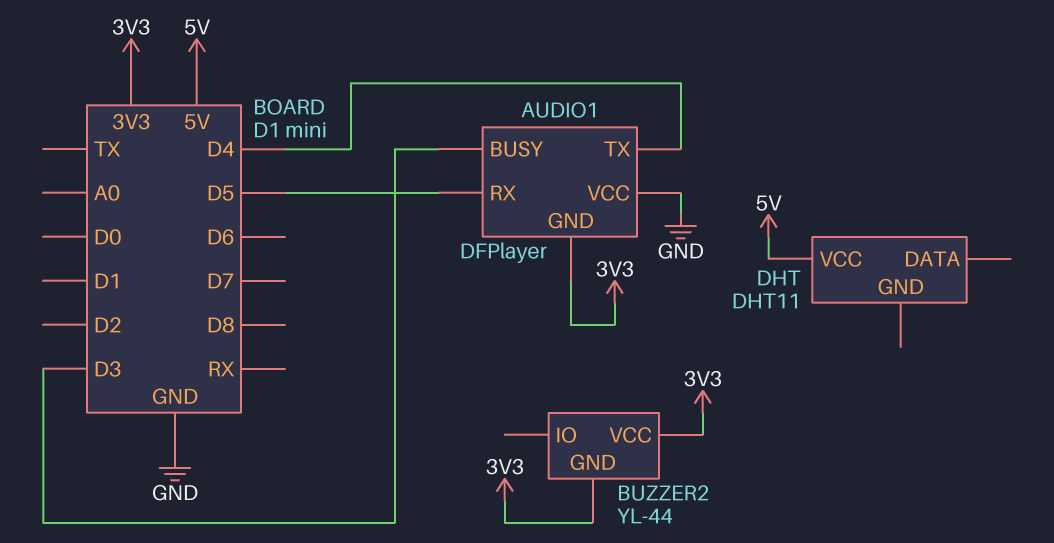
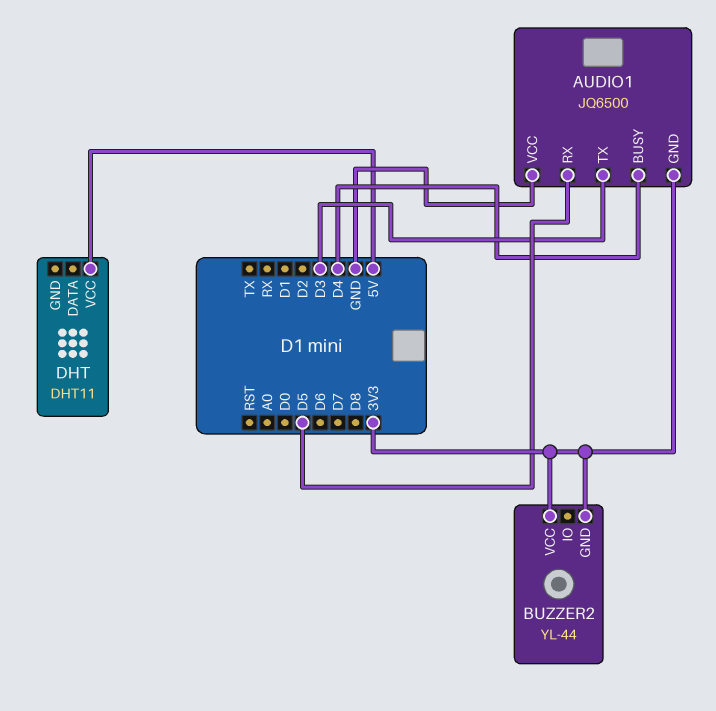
AUDIO1: DFPlayer -> JQ6500
AUDIO1 pin BUSY: D3 -> D4
AUDIO1 pin TX: D4 -> D3

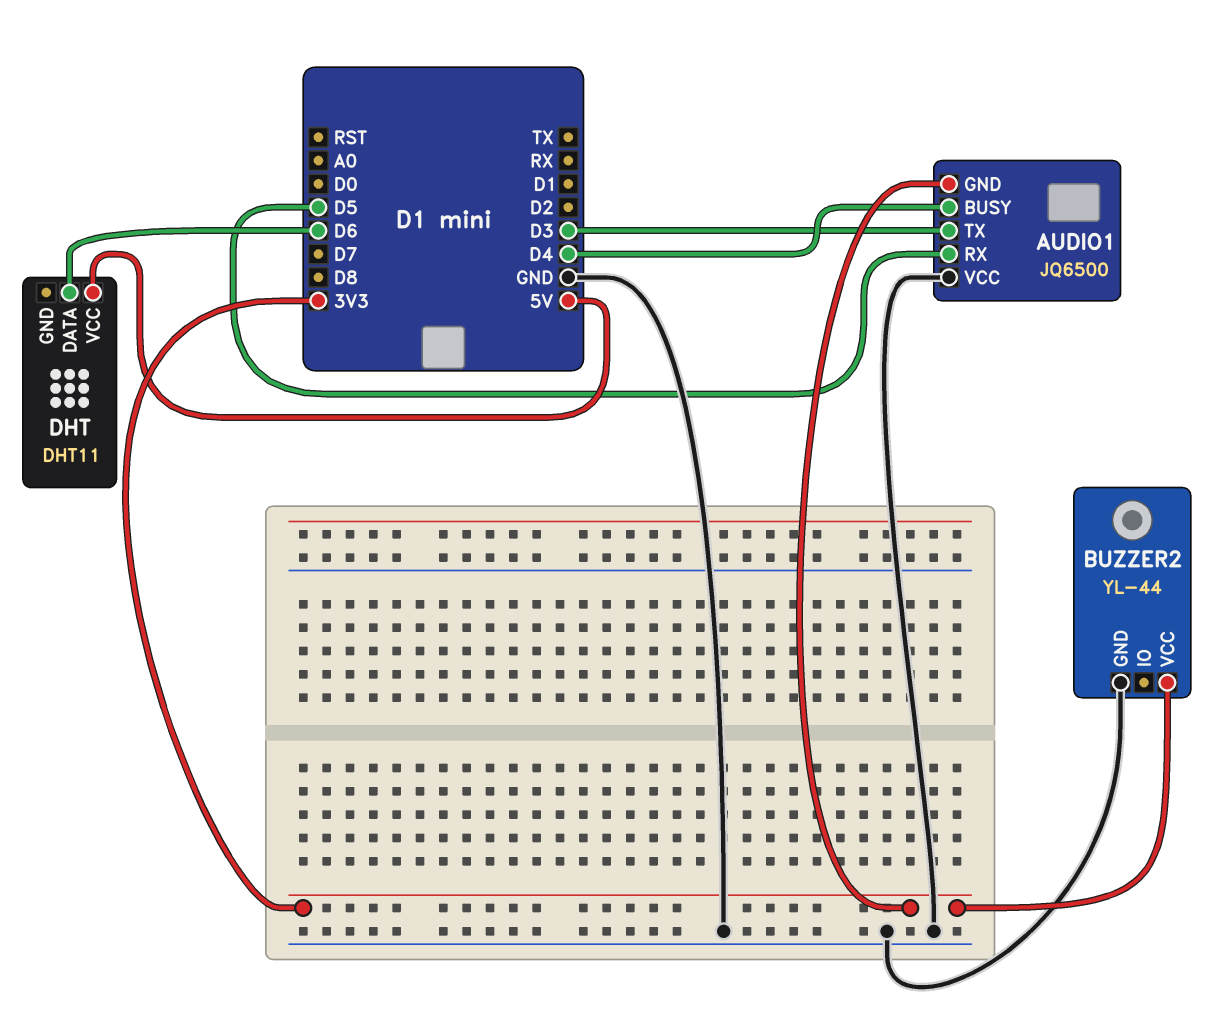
BUZZER2 pin GND: 3V3 -> GND
DHT pin DATA: none -> D6

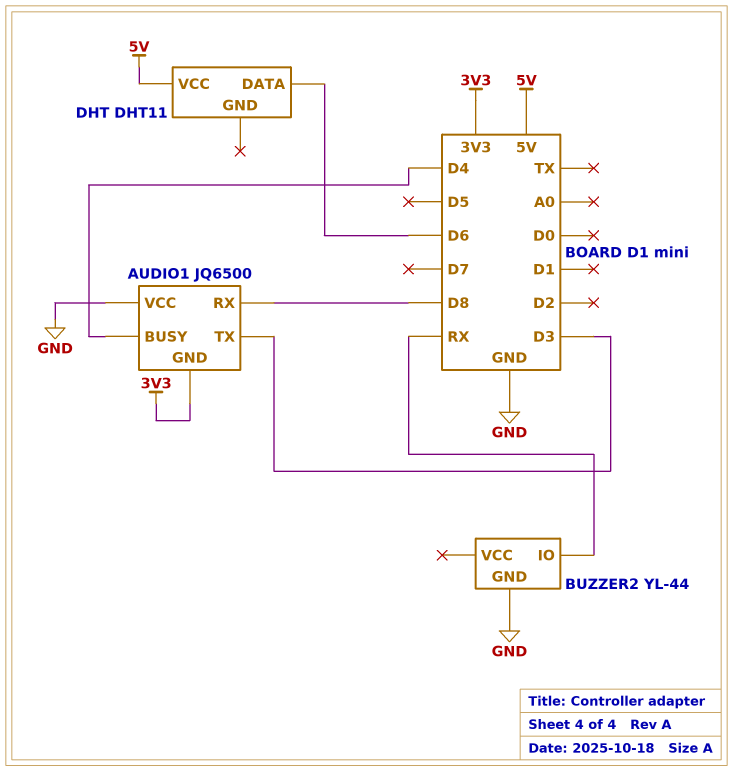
AUDIO1 pin RX: D5 -> D8
BUZZER2 pin IO: none -> RX
BUZZER2 pin VCC: 3V3 -> none

